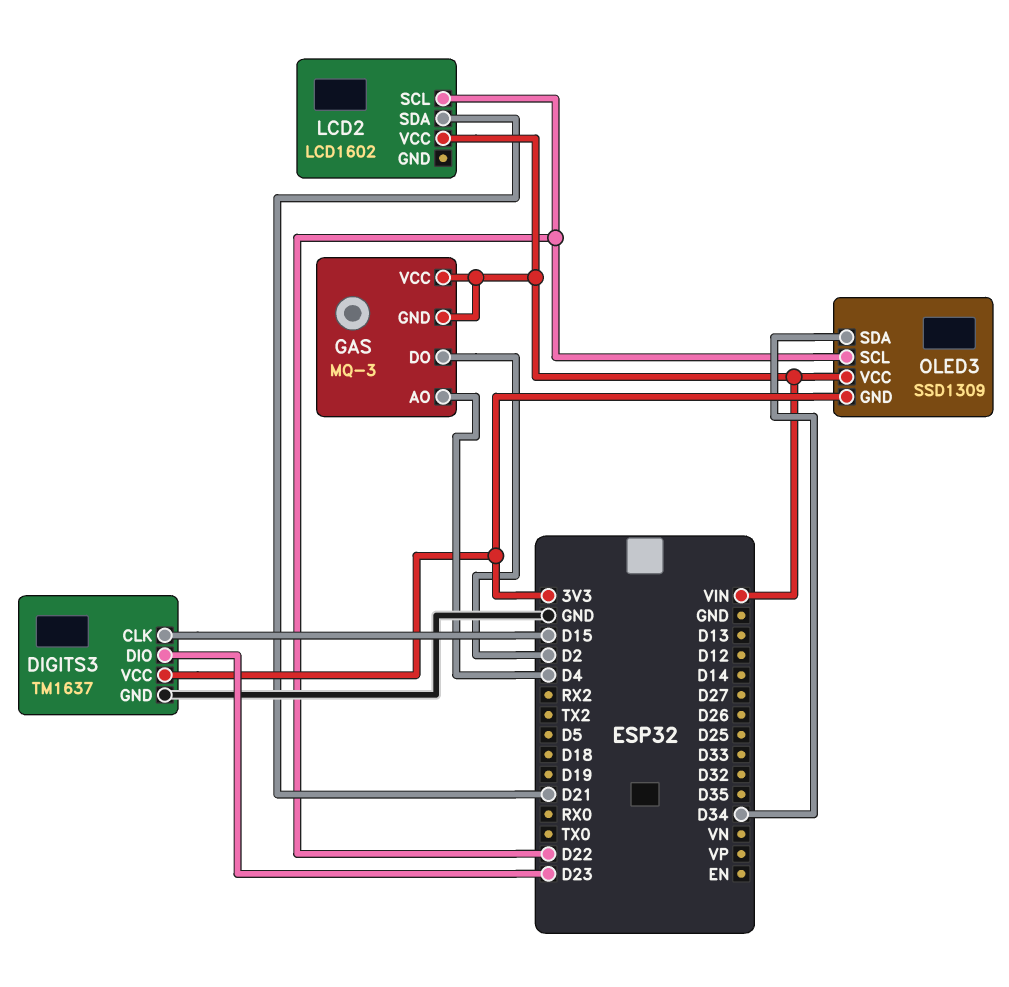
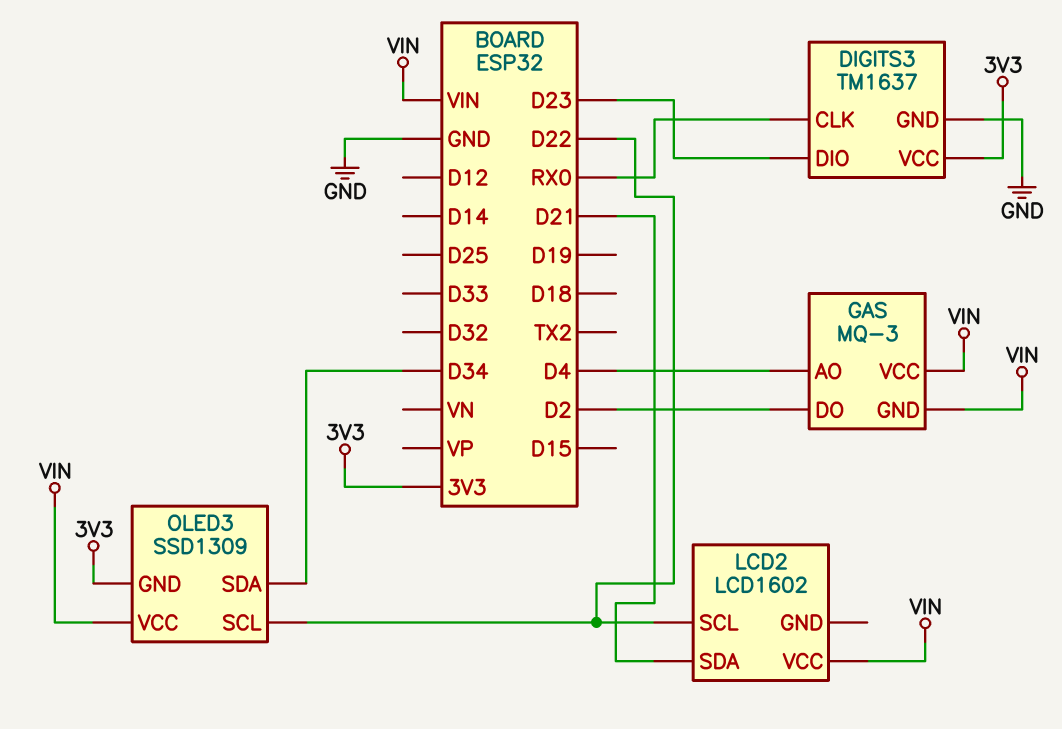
DIGITS3 pin CLK: D15 -> RX0

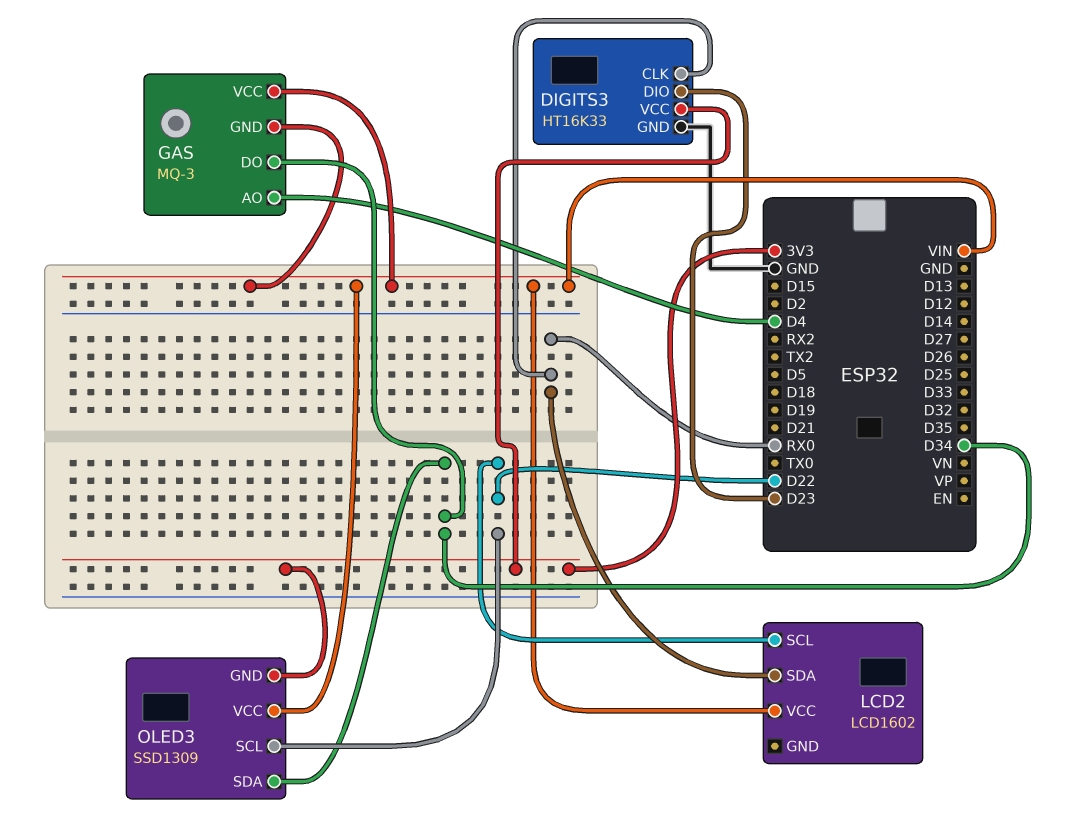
DIGITS3: TM1637 -> HT16K33
GAS pin DO: D2 -> D34
LCD2 pin SDA: D21 -> RX0

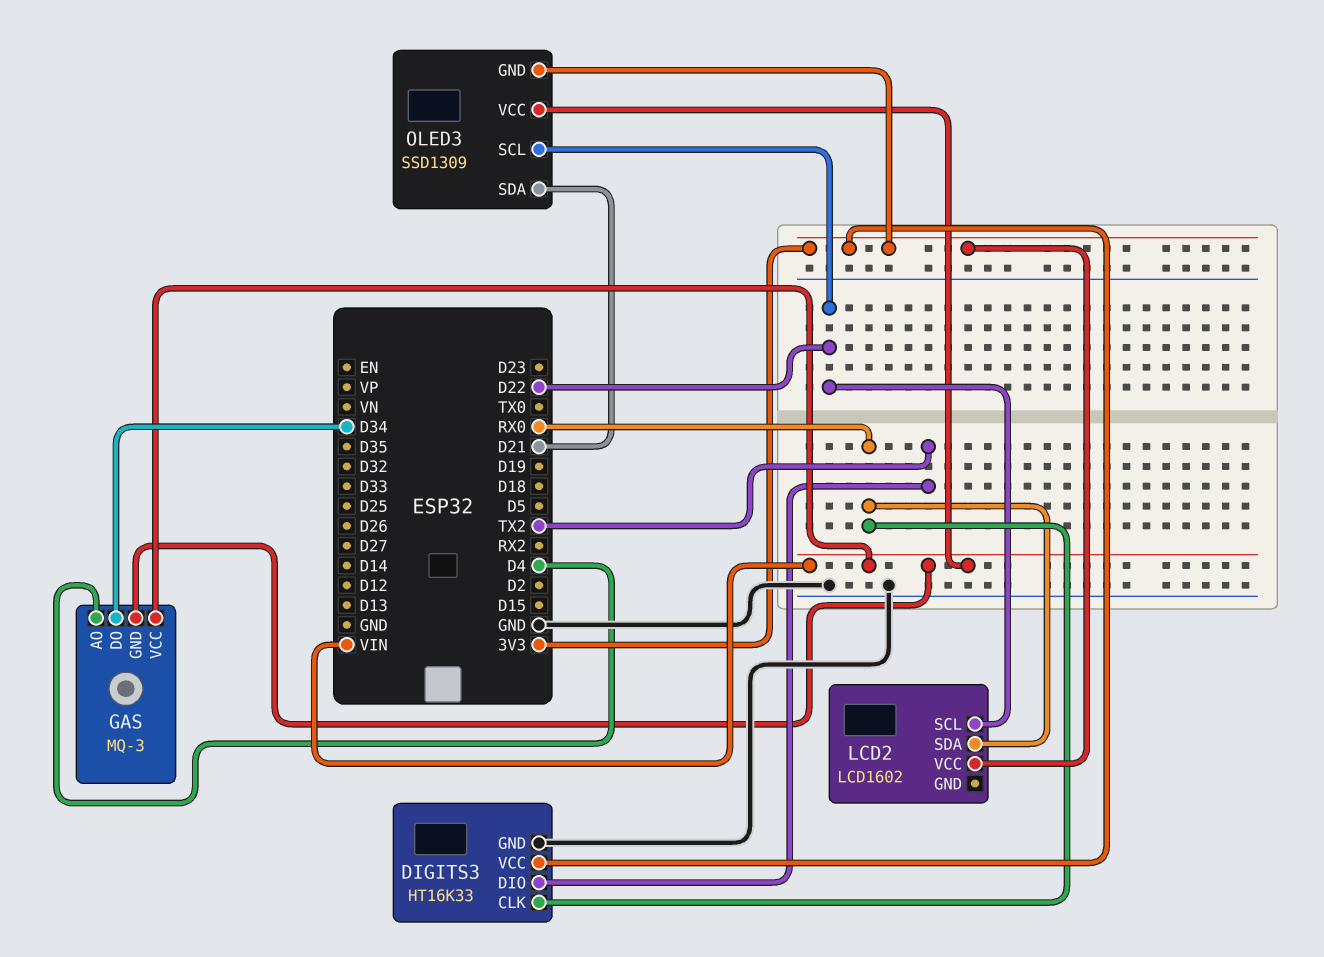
DIGITS3 pin DIO: D23 -> TX2
LCD2 pin VCC: VIN -> 3V3
OLED3 pin SDA: D34 -> D21

